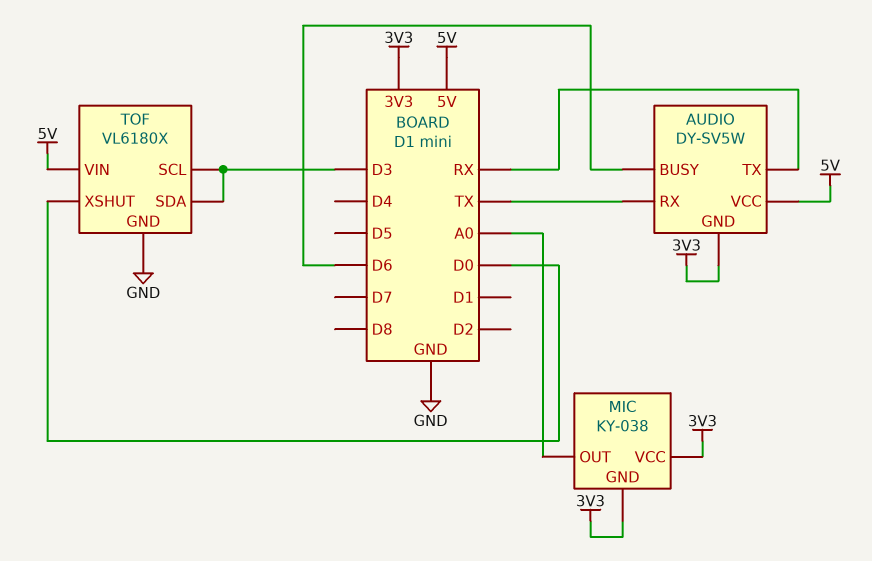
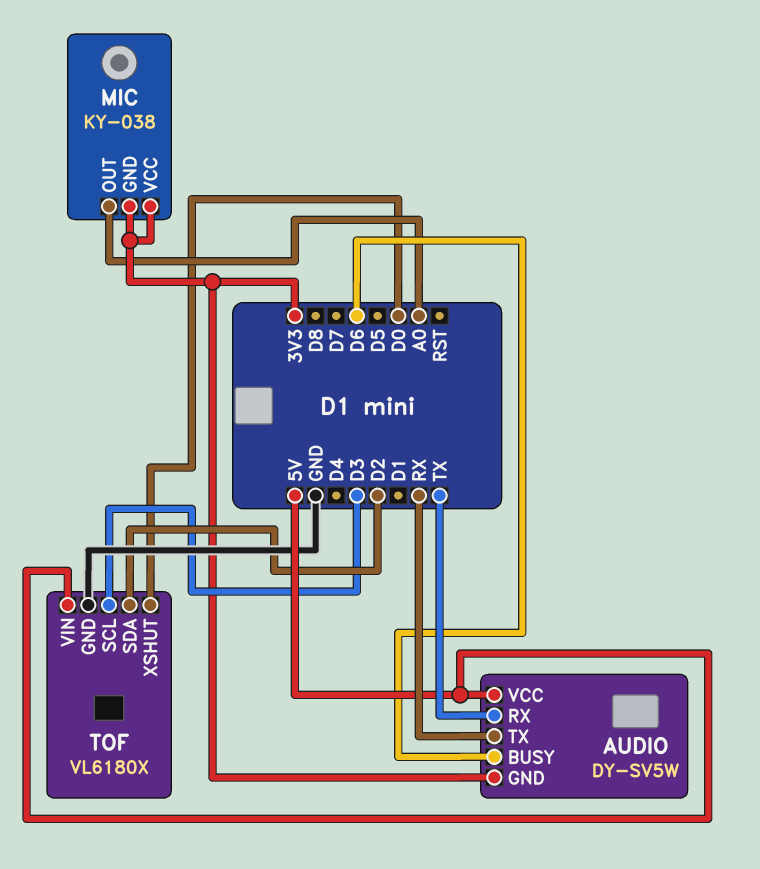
TOF pin SDA: D3 -> D2

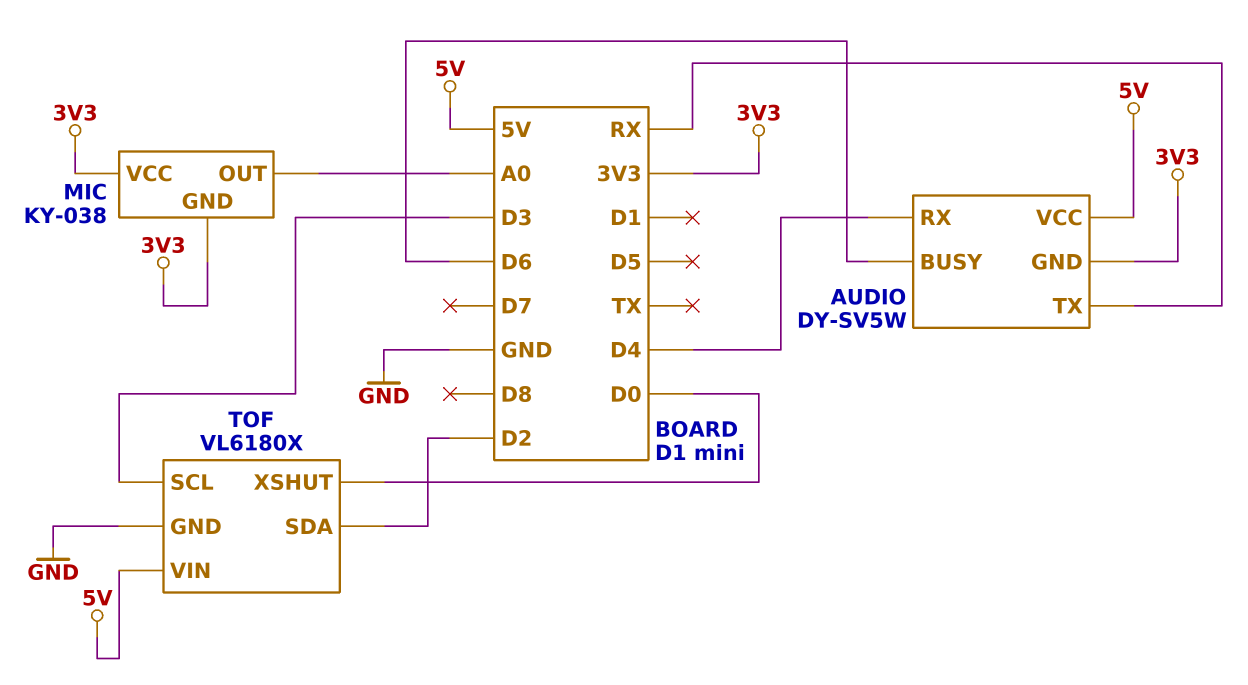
AUDIO pin RX: TX -> D4

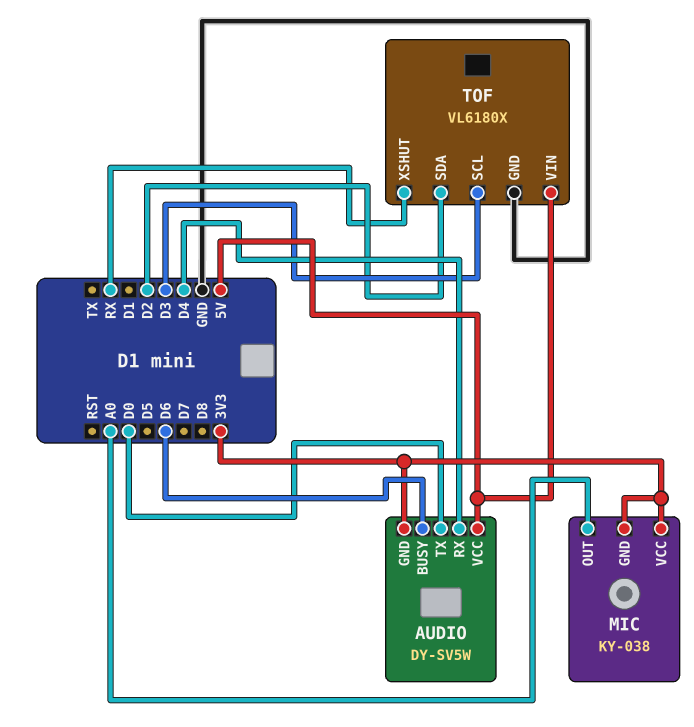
AUDIO pin TX: RX -> D0
TOF pin XSHUT: D0 -> RX

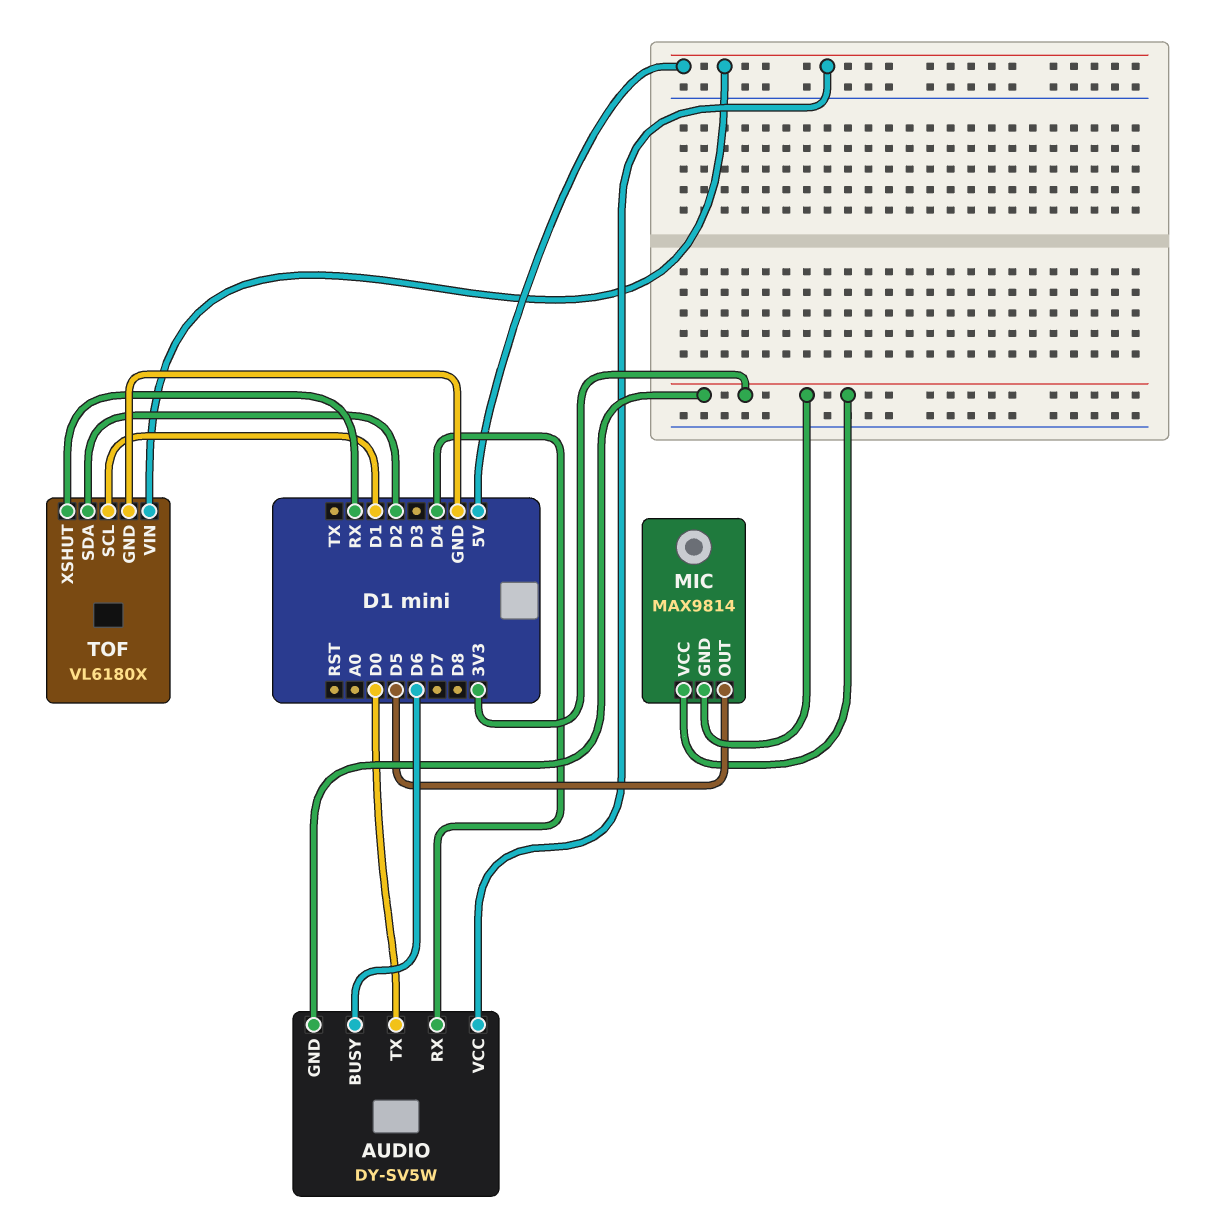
MIC: KY-038 -> MAX9814
MIC pin OUT: A0 -> D5
TOF pin SCL: D3 -> D1

